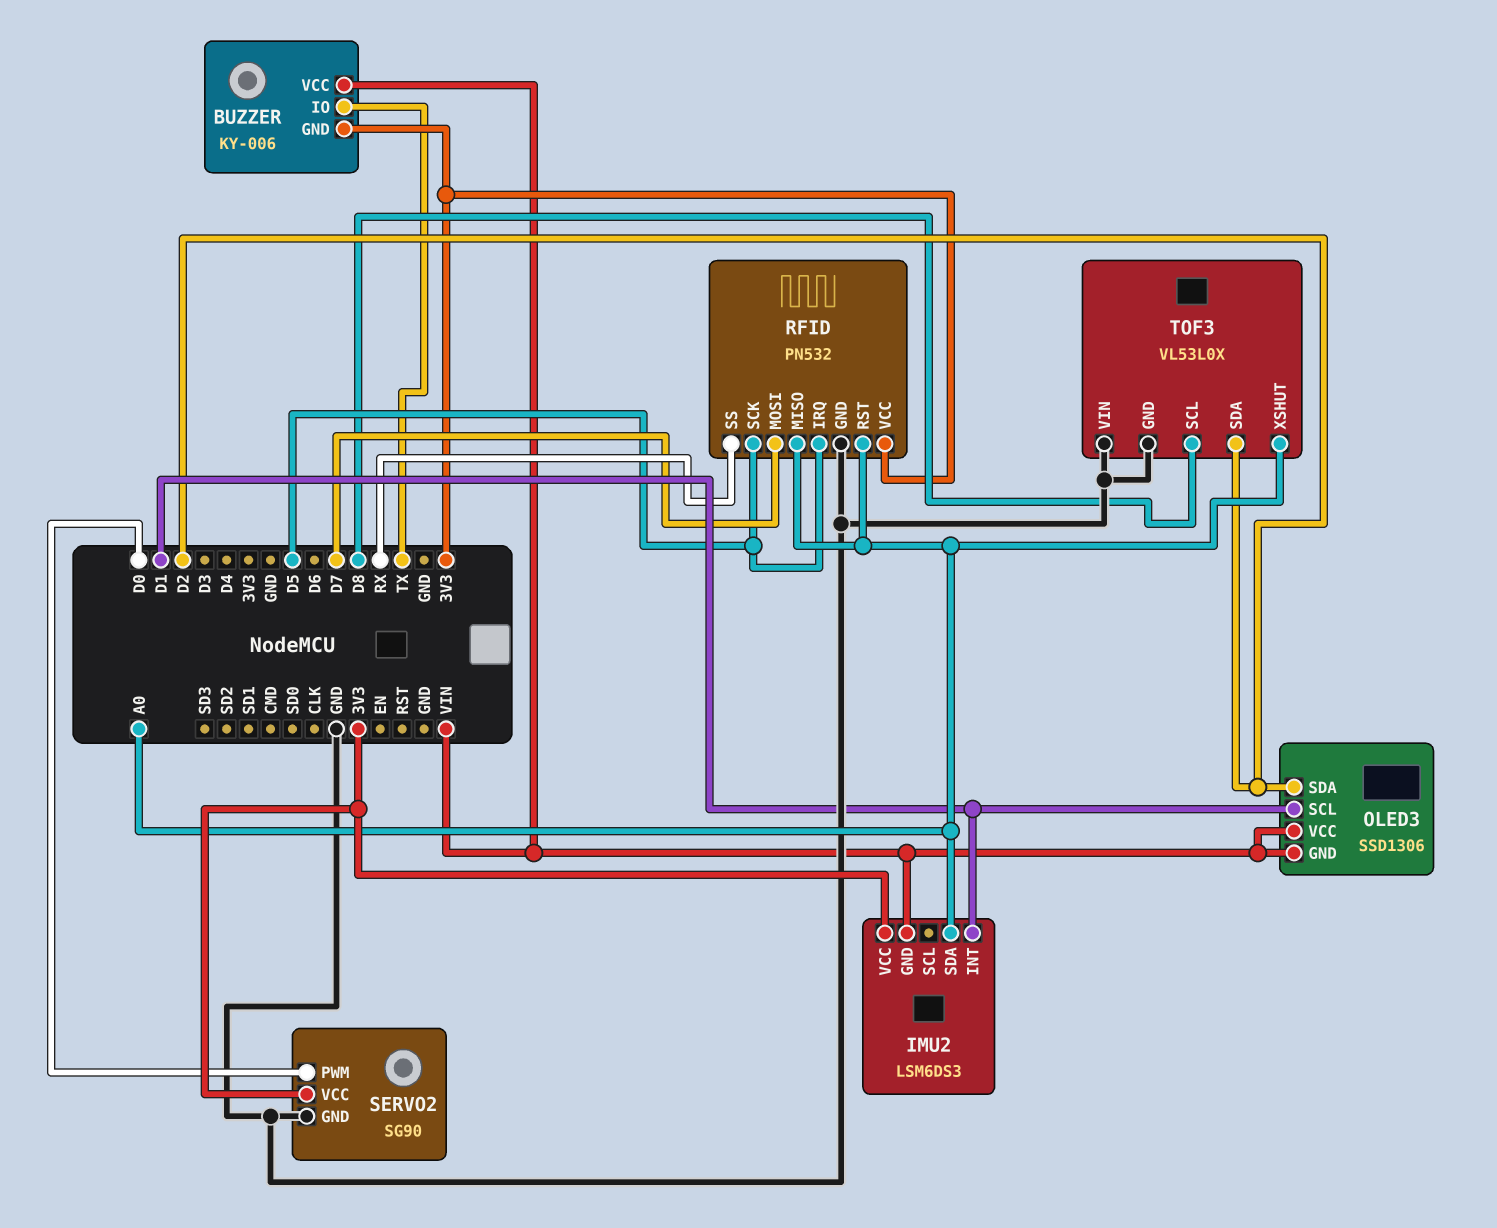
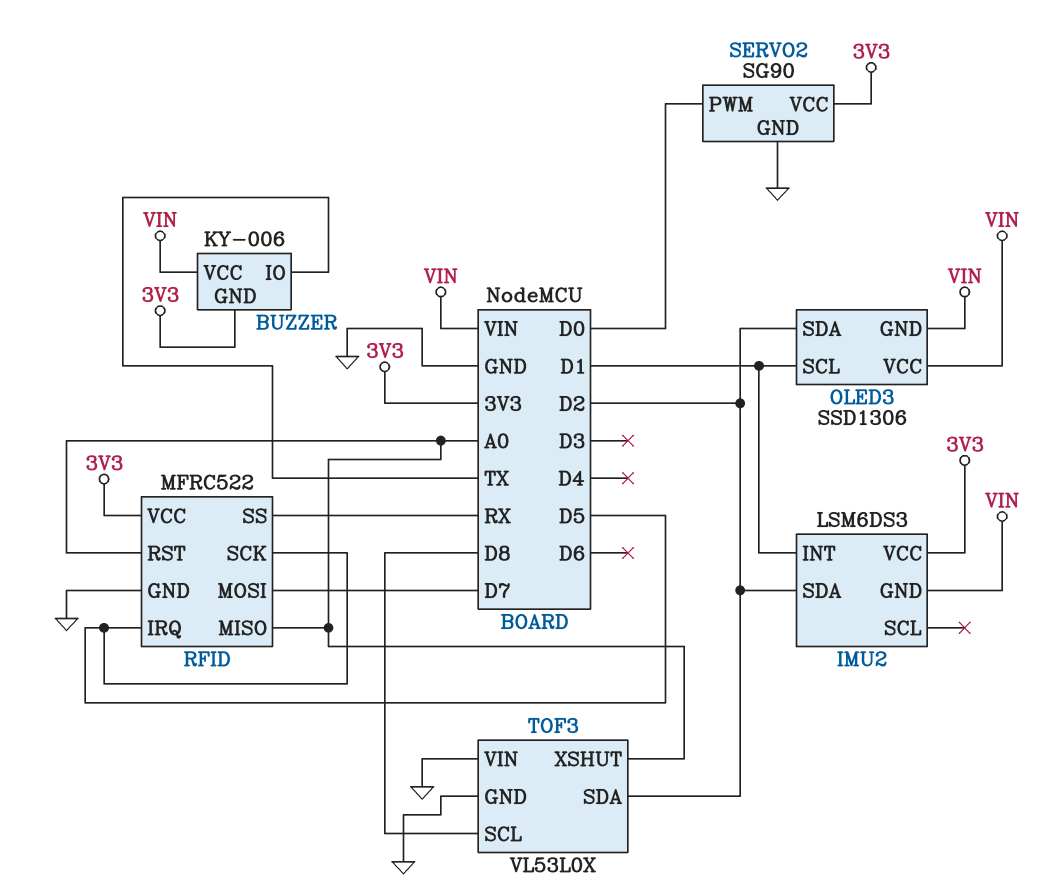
IMU2 pin SDA: A0 -> D2
RFID: PN532 -> MFRC522

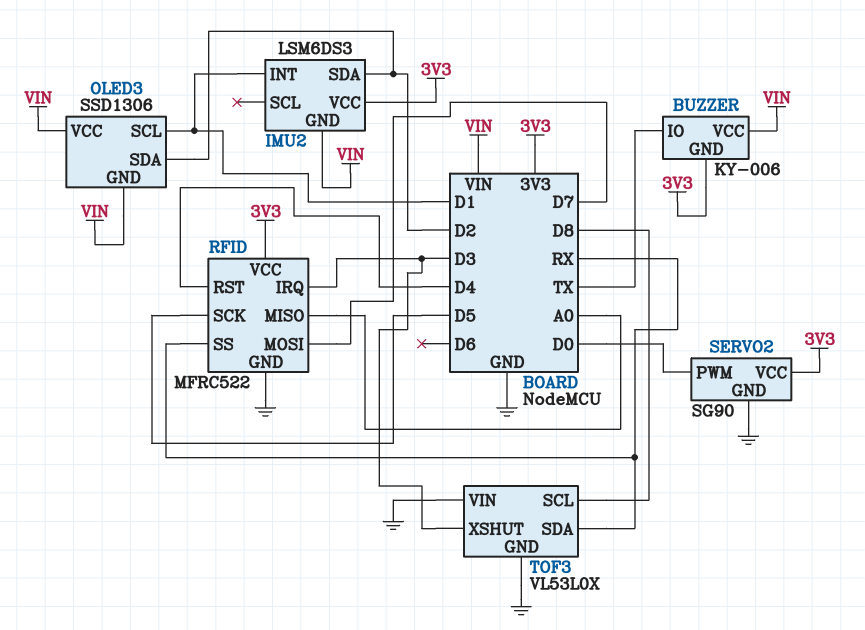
RFID pin IRQ: D5 -> D3
RFID pin RST: A0 -> D4
TOF3 pin SDA: D2 -> RX
TOF3 pin XSHUT: A0 -> D3

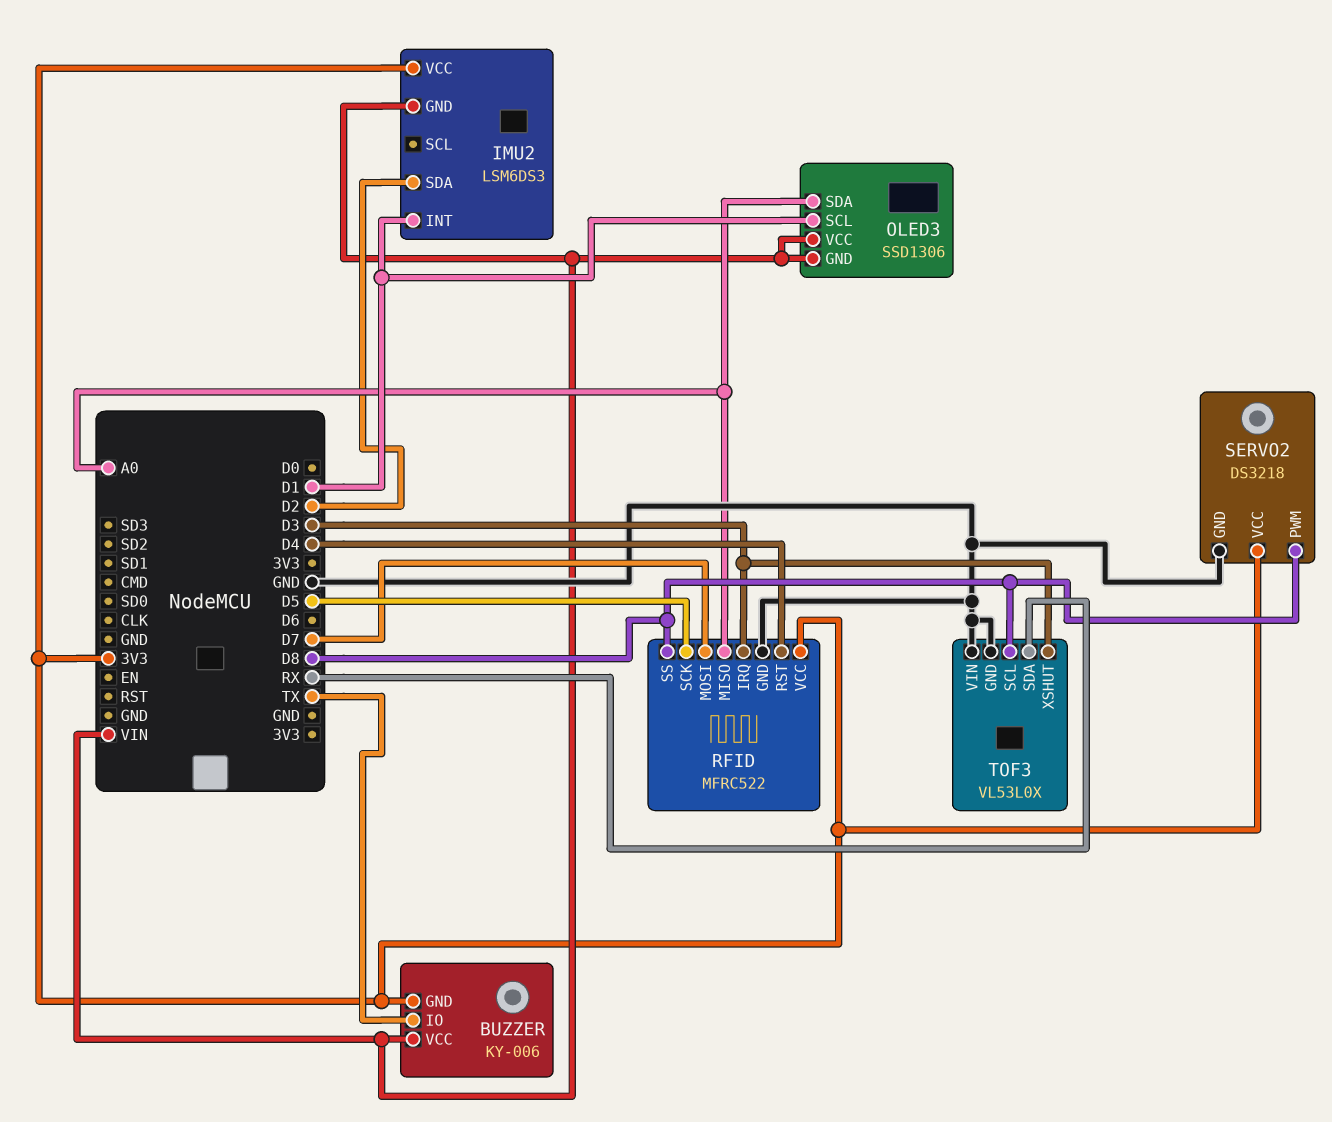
OLED3 pin SDA: D2 -> A0
RFID pin SS: RX -> D8
SERVO2: SG90 -> DS3218
SERVO2 pin PWM: D0 -> D8

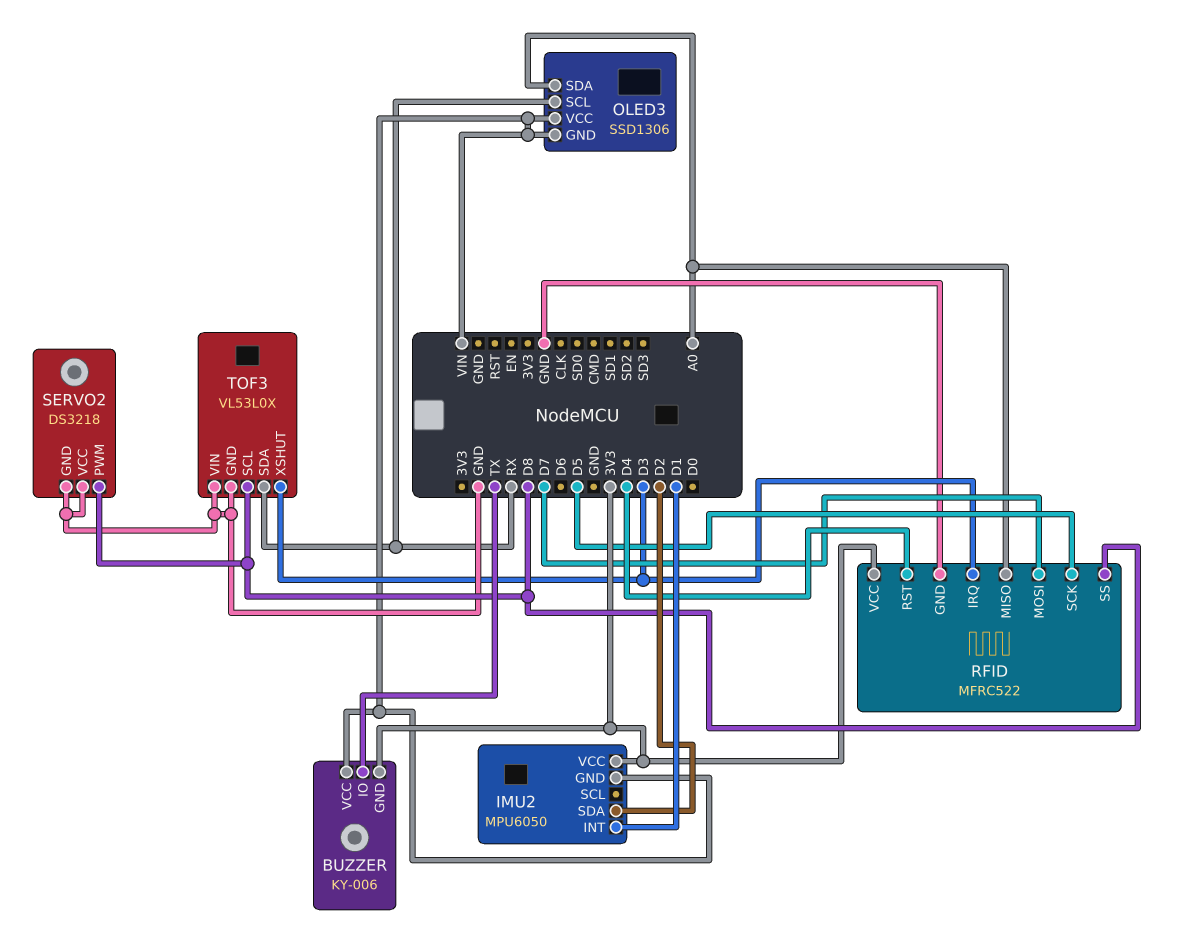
IMU2: LSM6DS3 -> MPU6050
OLED3 pin SCL: D1 -> RX
SERVO2 pin VCC: 3V3 -> GND

